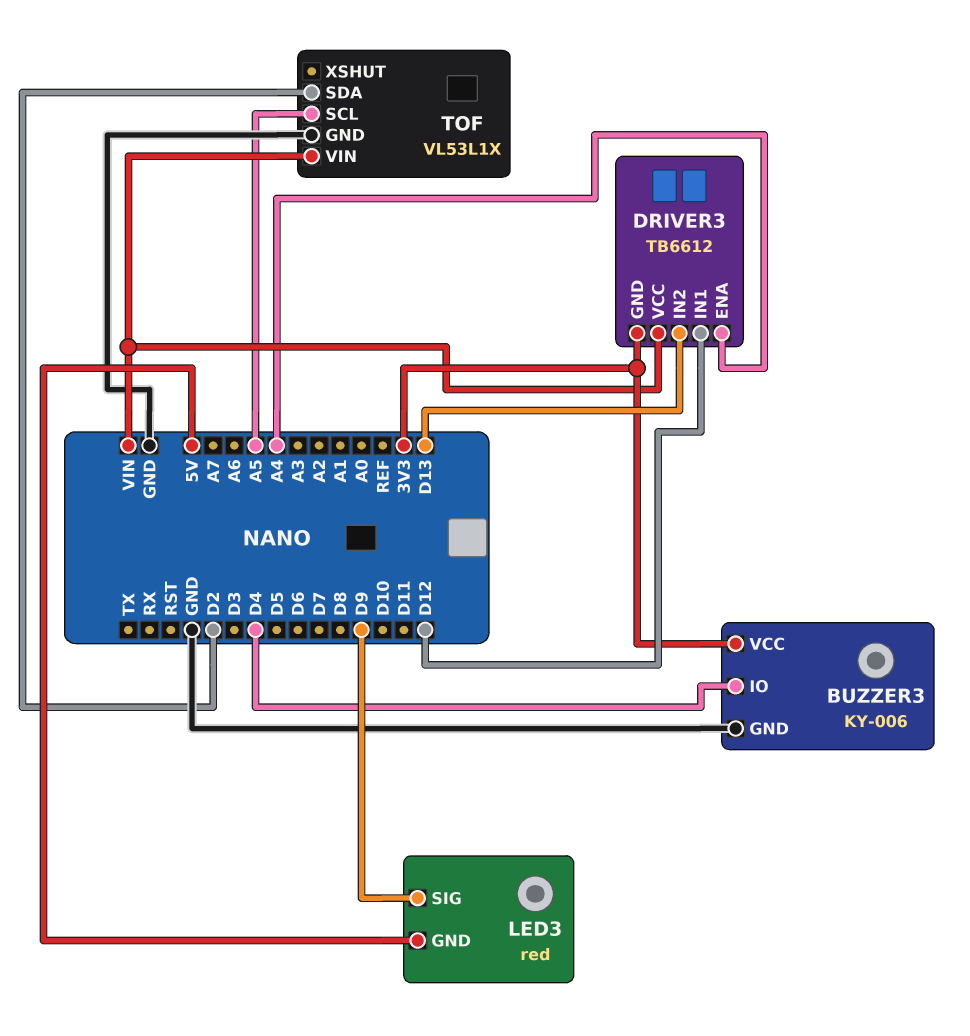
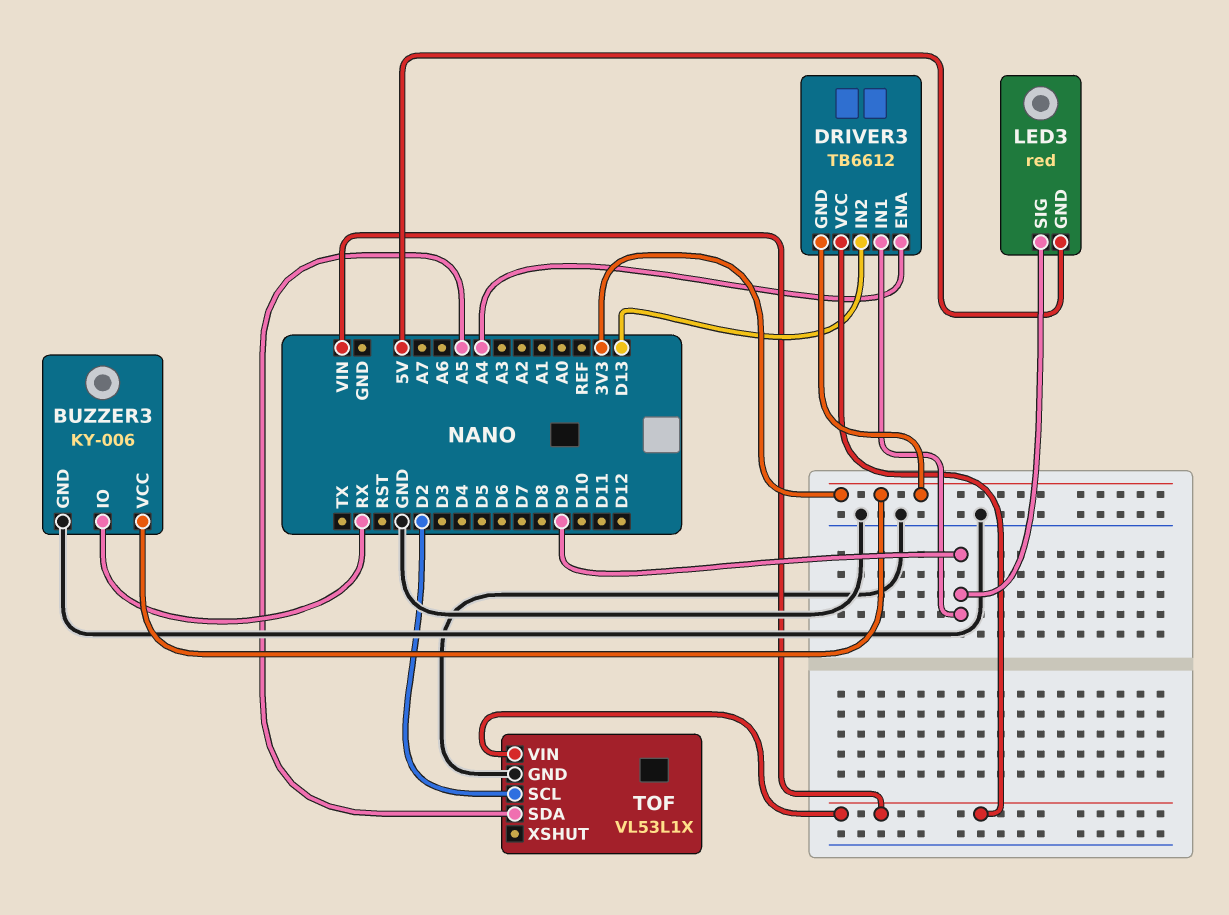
BUZZER3 pin IO: D4 -> RX
DRIVER3 pin IN1: D12 -> D9
TOF pin SCL: A5 -> D2
TOF pin SDA: D2 -> A5

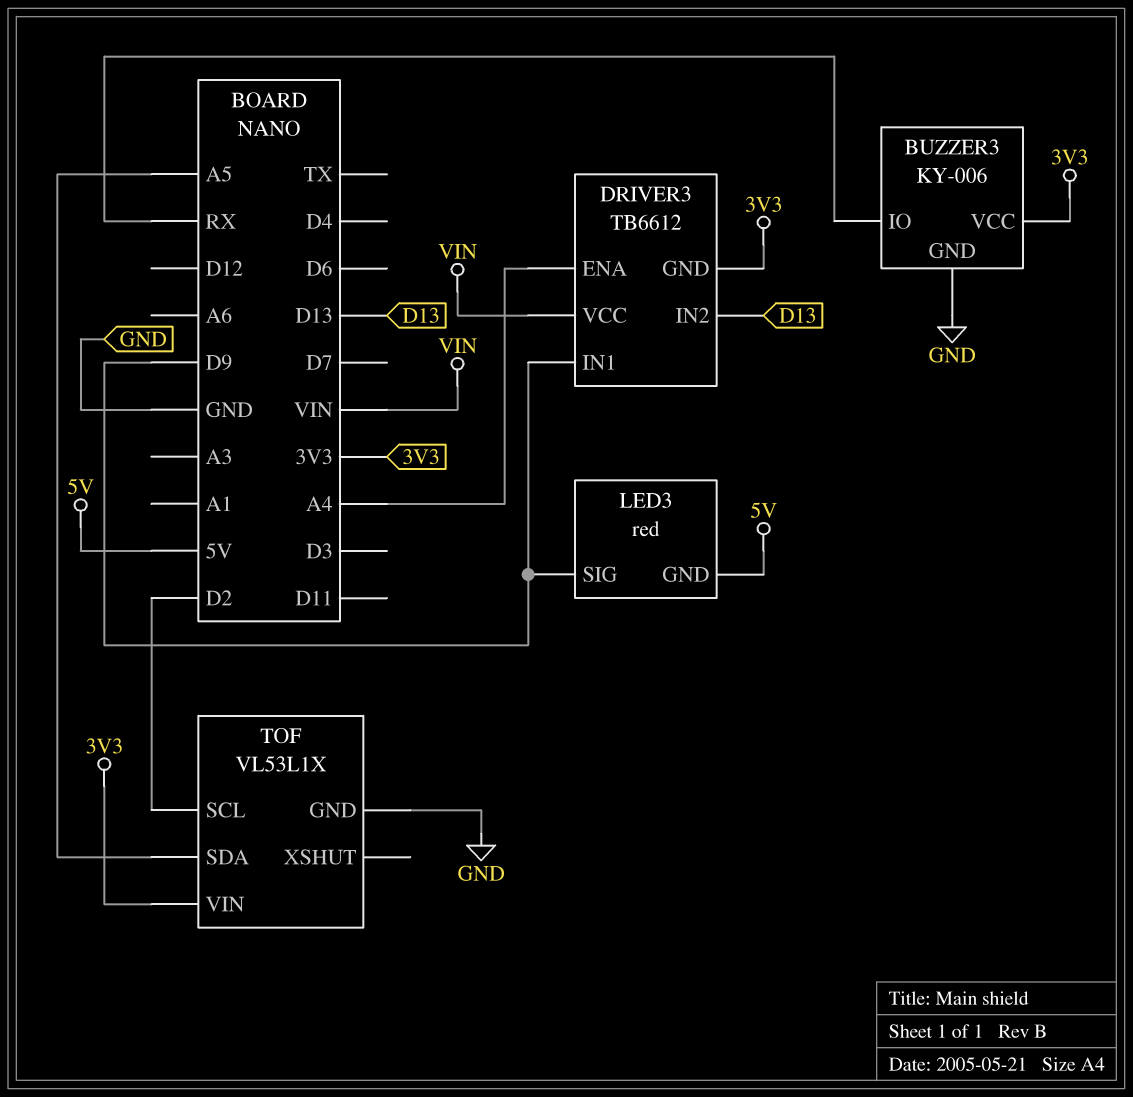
TOF pin VIN: VIN -> 3V3

